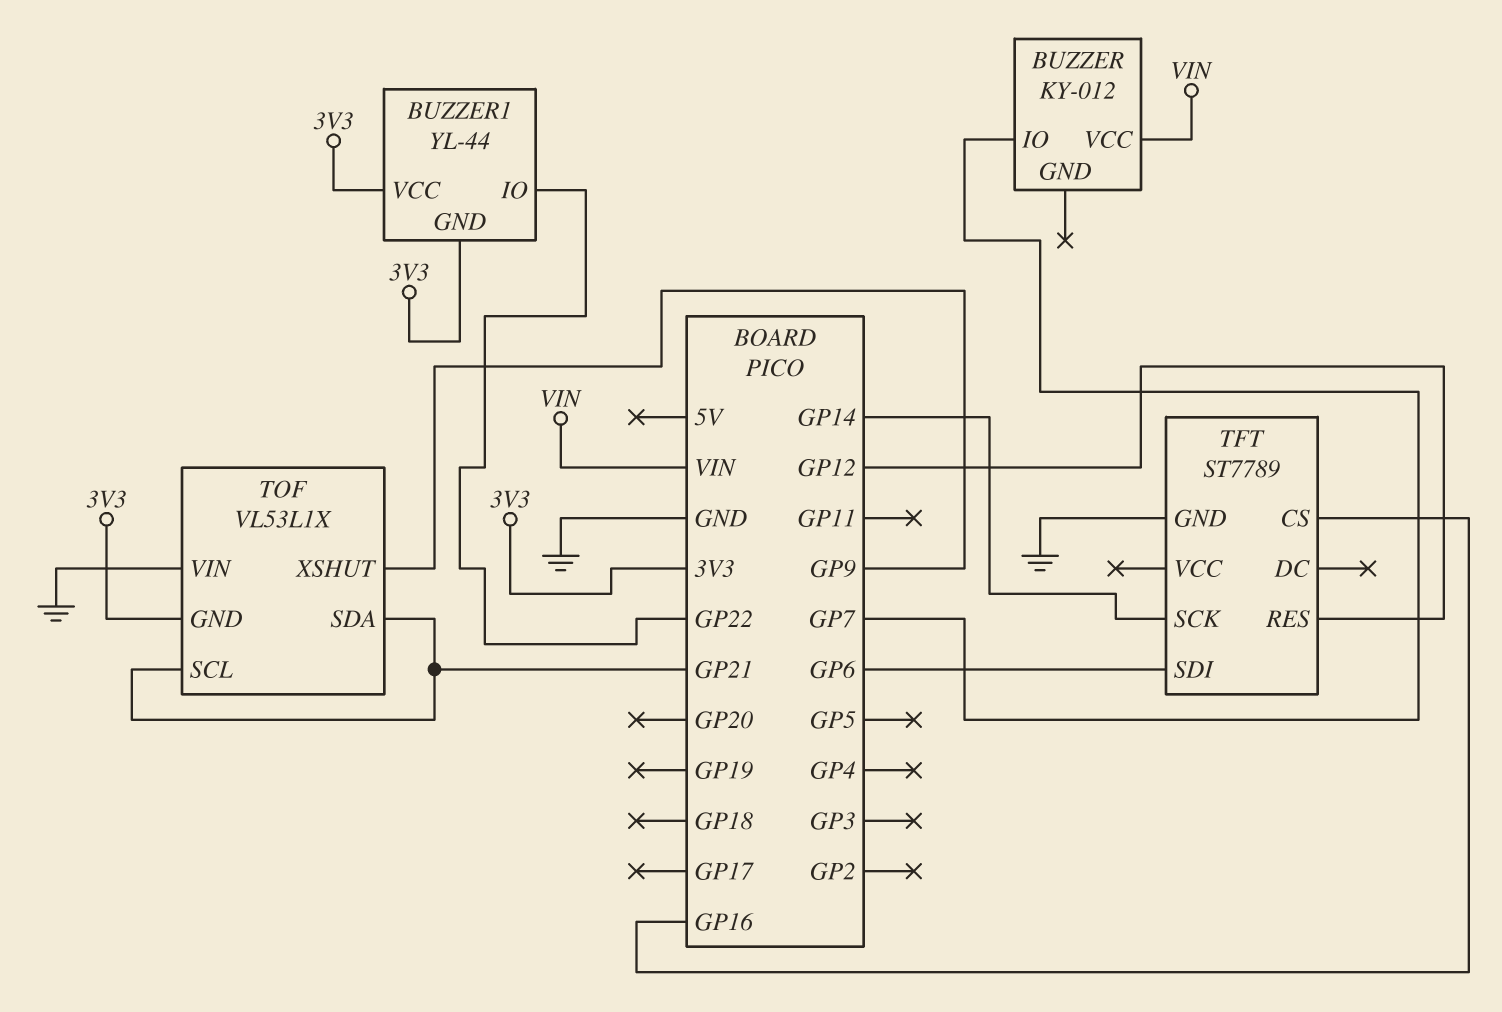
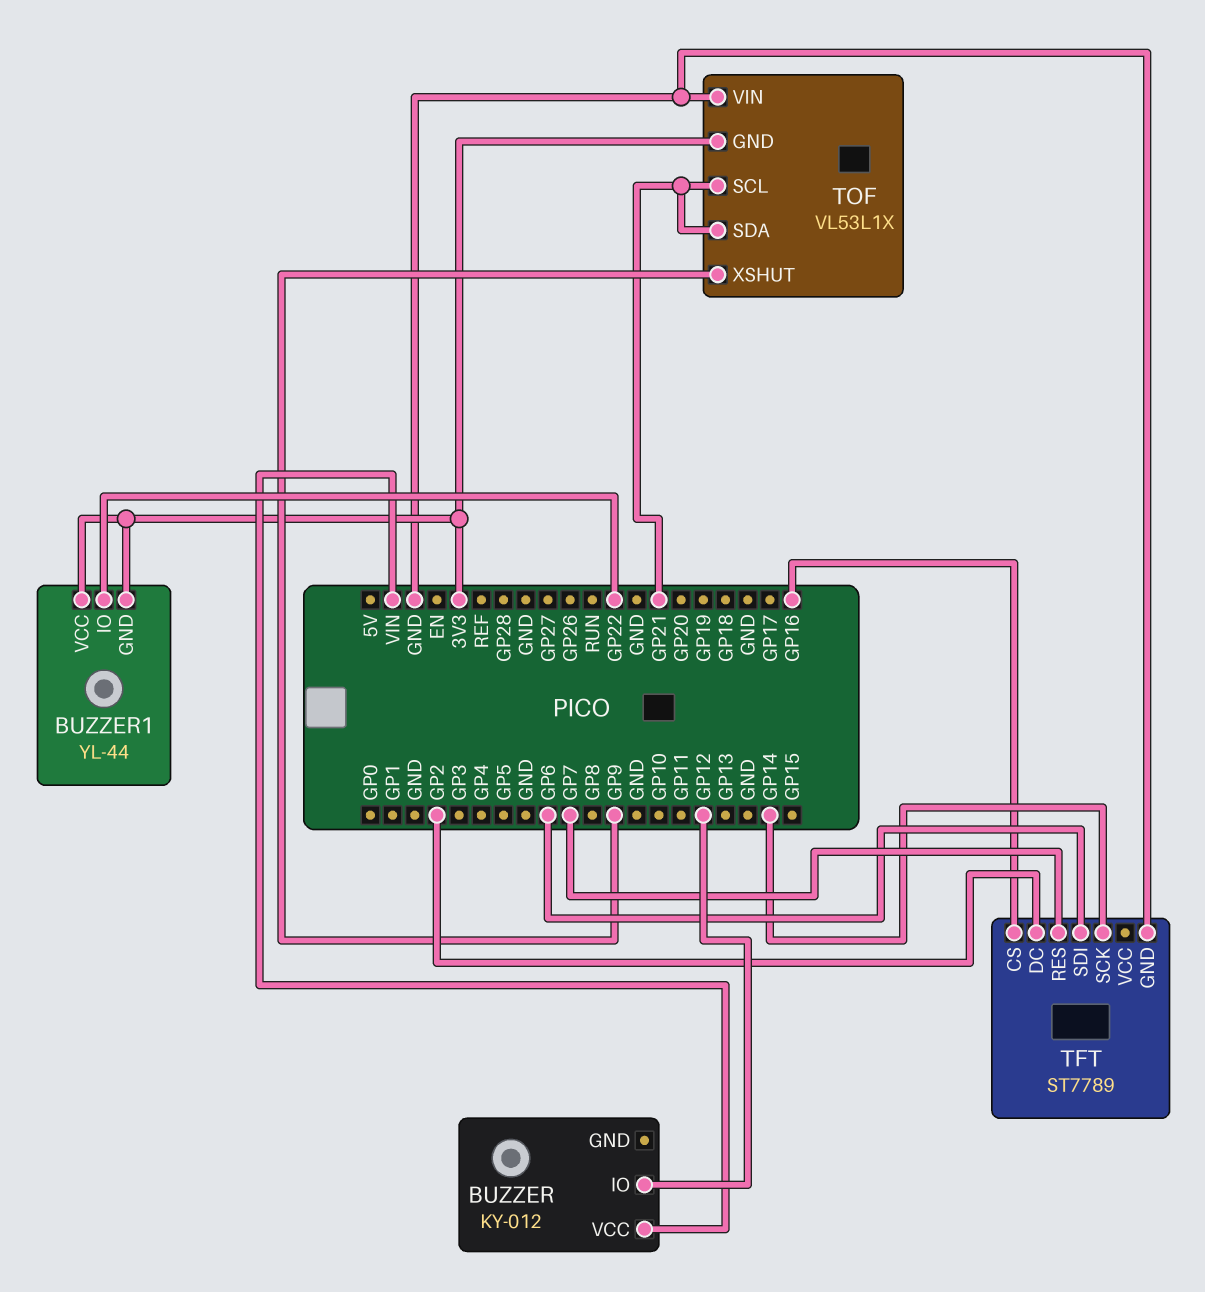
BUZZER pin IO: GP7 -> GP12
TFT pin DC: none -> GP2
TFT pin RES: GP12 -> GP7

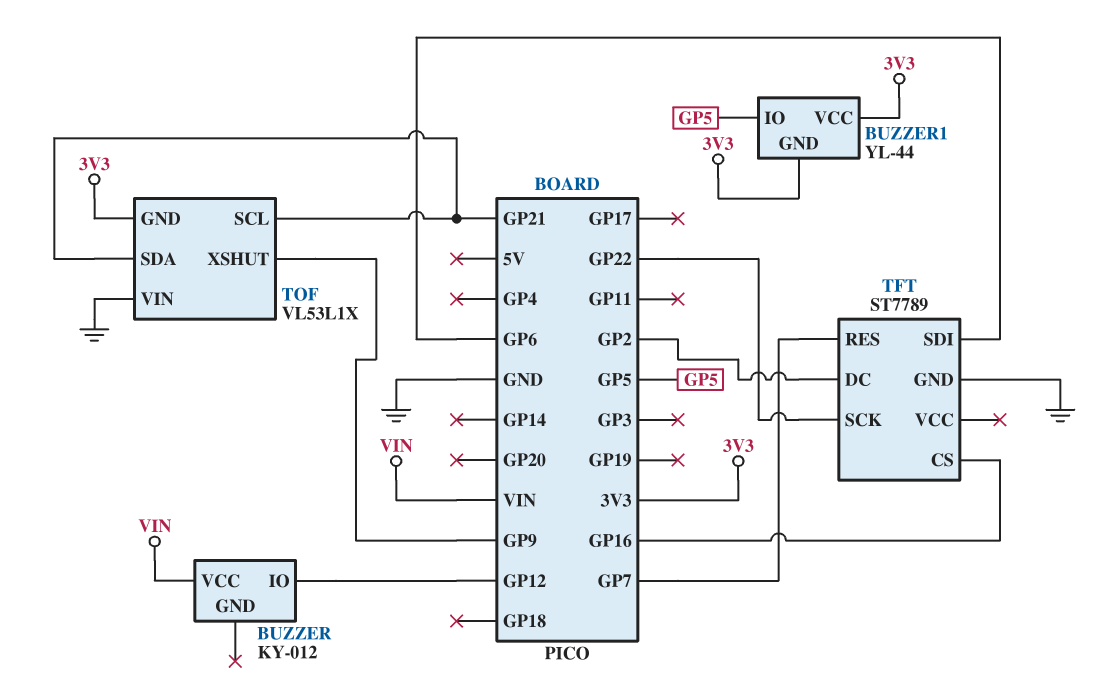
BUZZER1 pin IO: GP22 -> GP5
TFT pin SCK: GP14 -> GP22

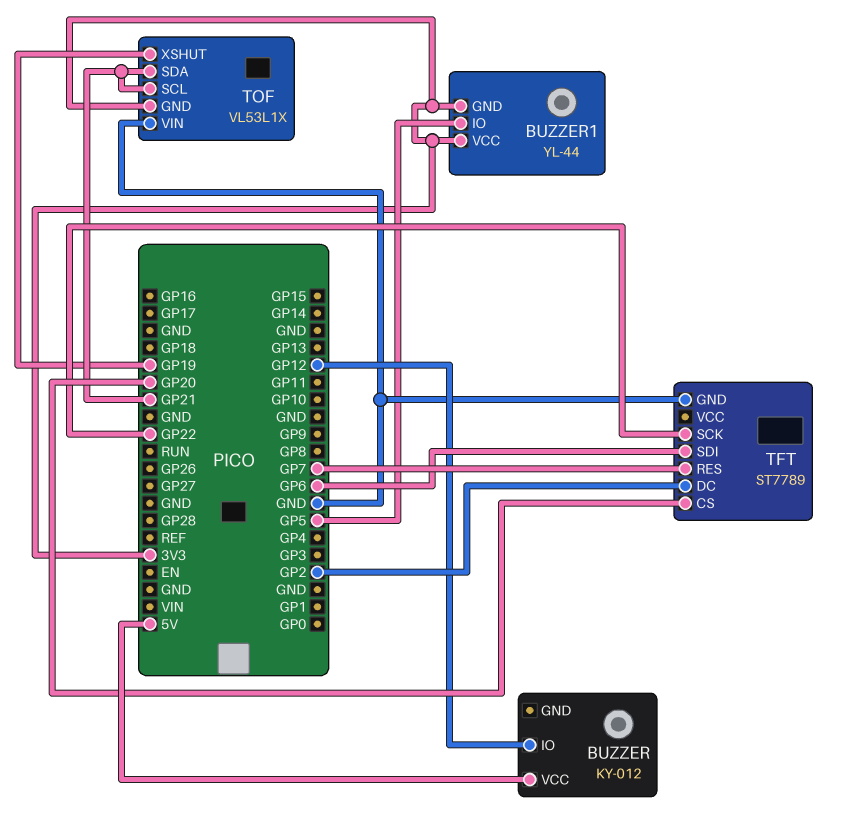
BUZZER pin VCC: VIN -> 5V
TFT pin CS: GP16 -> GP20
TOF pin XSHUT: GP9 -> GP19

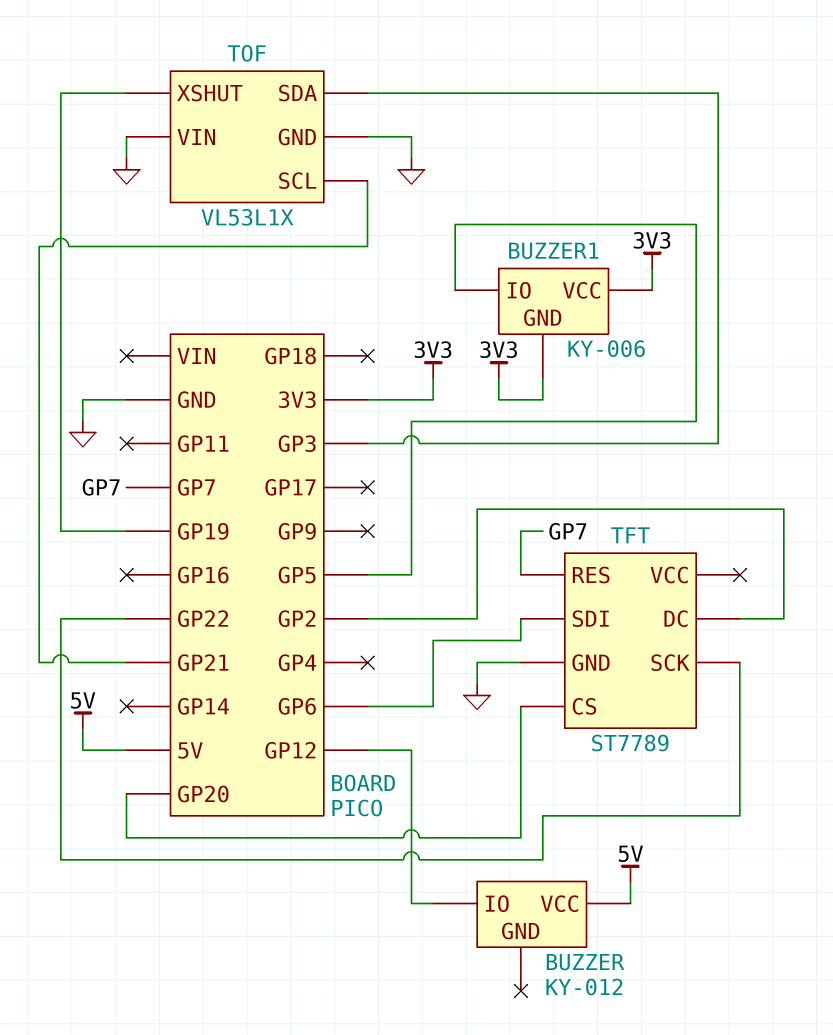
BUZZER1: YL-44 -> KY-006
TOF pin GND: 3V3 -> GND
TOF pin SDA: GP21 -> GP3

